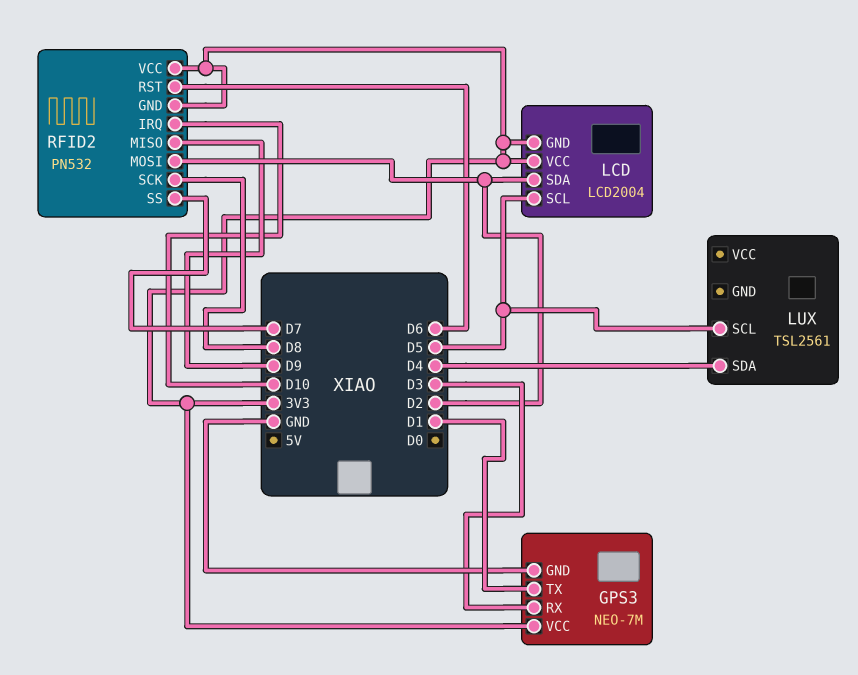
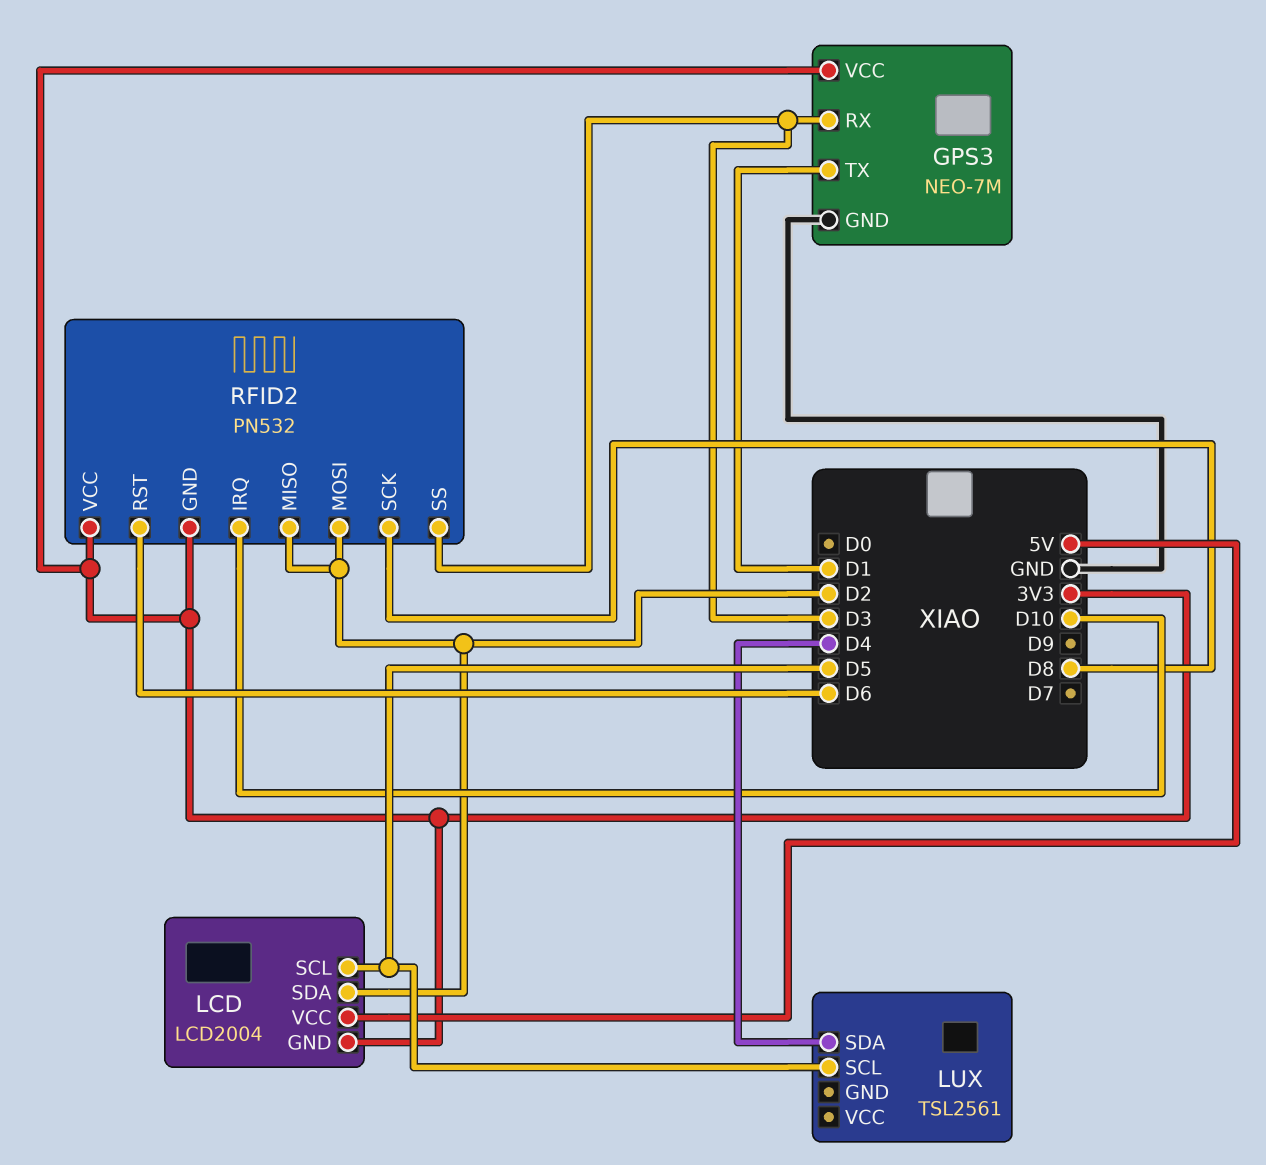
LCD pin VCC: 3V3 -> 5V
RFID2 pin MISO: D9 -> D2
RFID2 pin SS: D7 -> D3

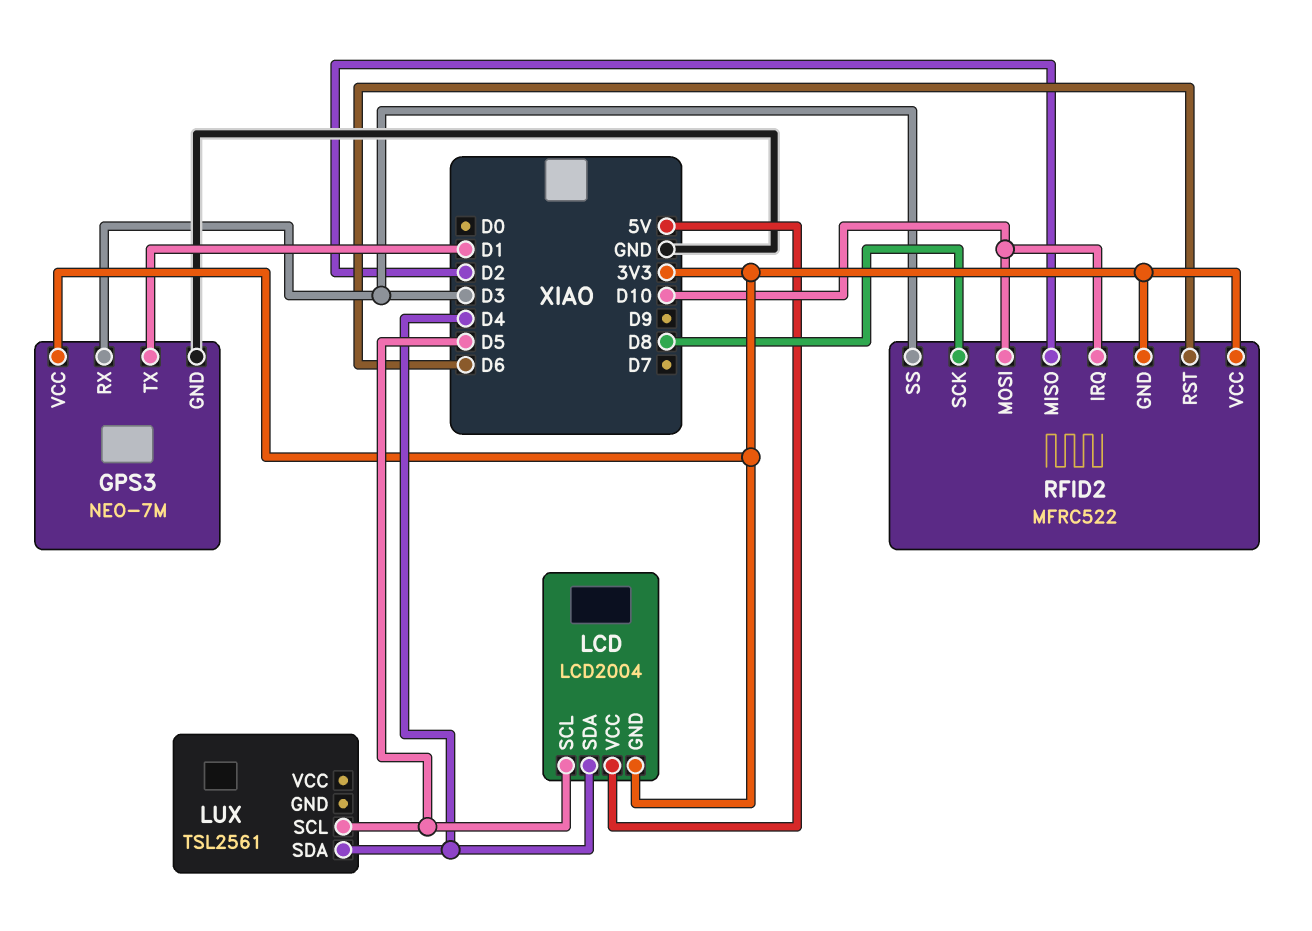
LCD pin SDA: D2 -> D4
RFID2: PN532 -> MFRC522
RFID2 pin MOSI: D2 -> D10

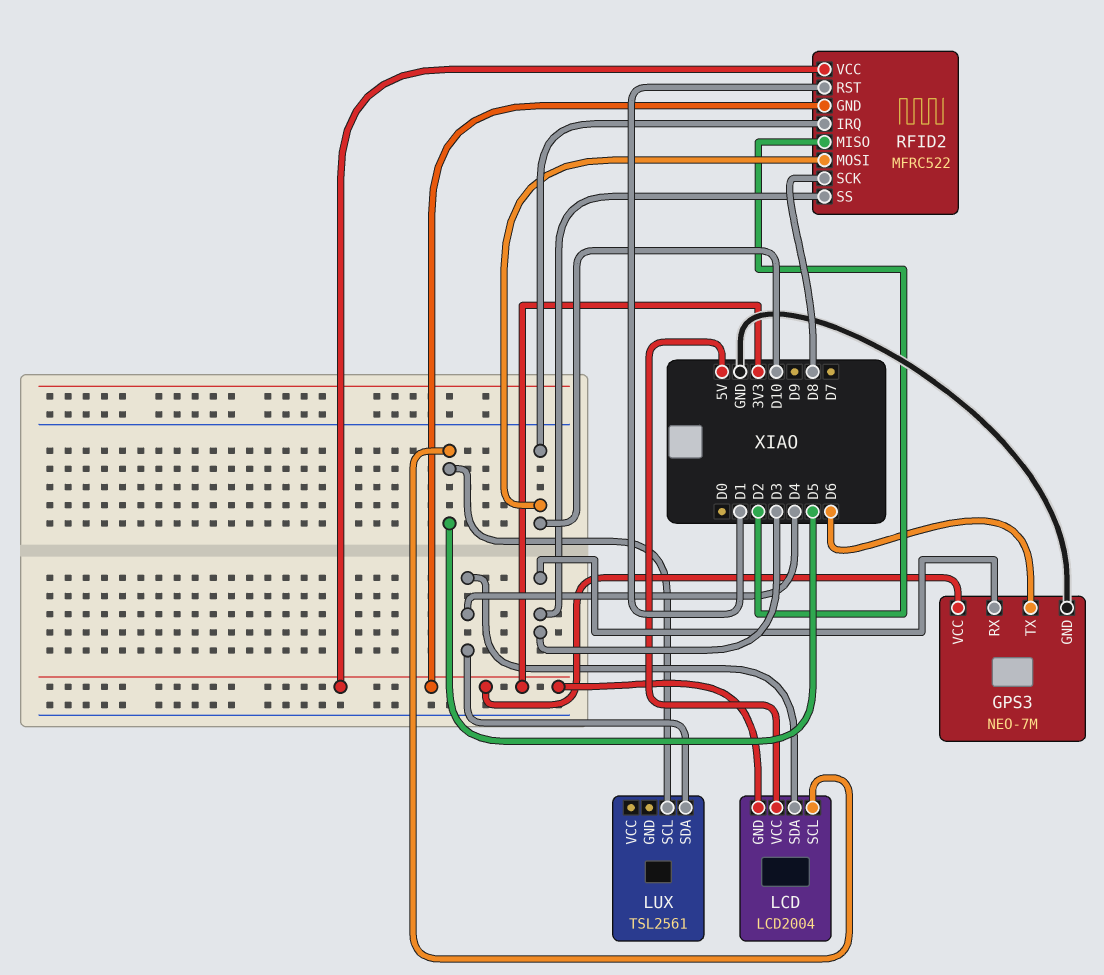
GPS3 pin TX: D1 -> D6
RFID2 pin RST: D6 -> D1

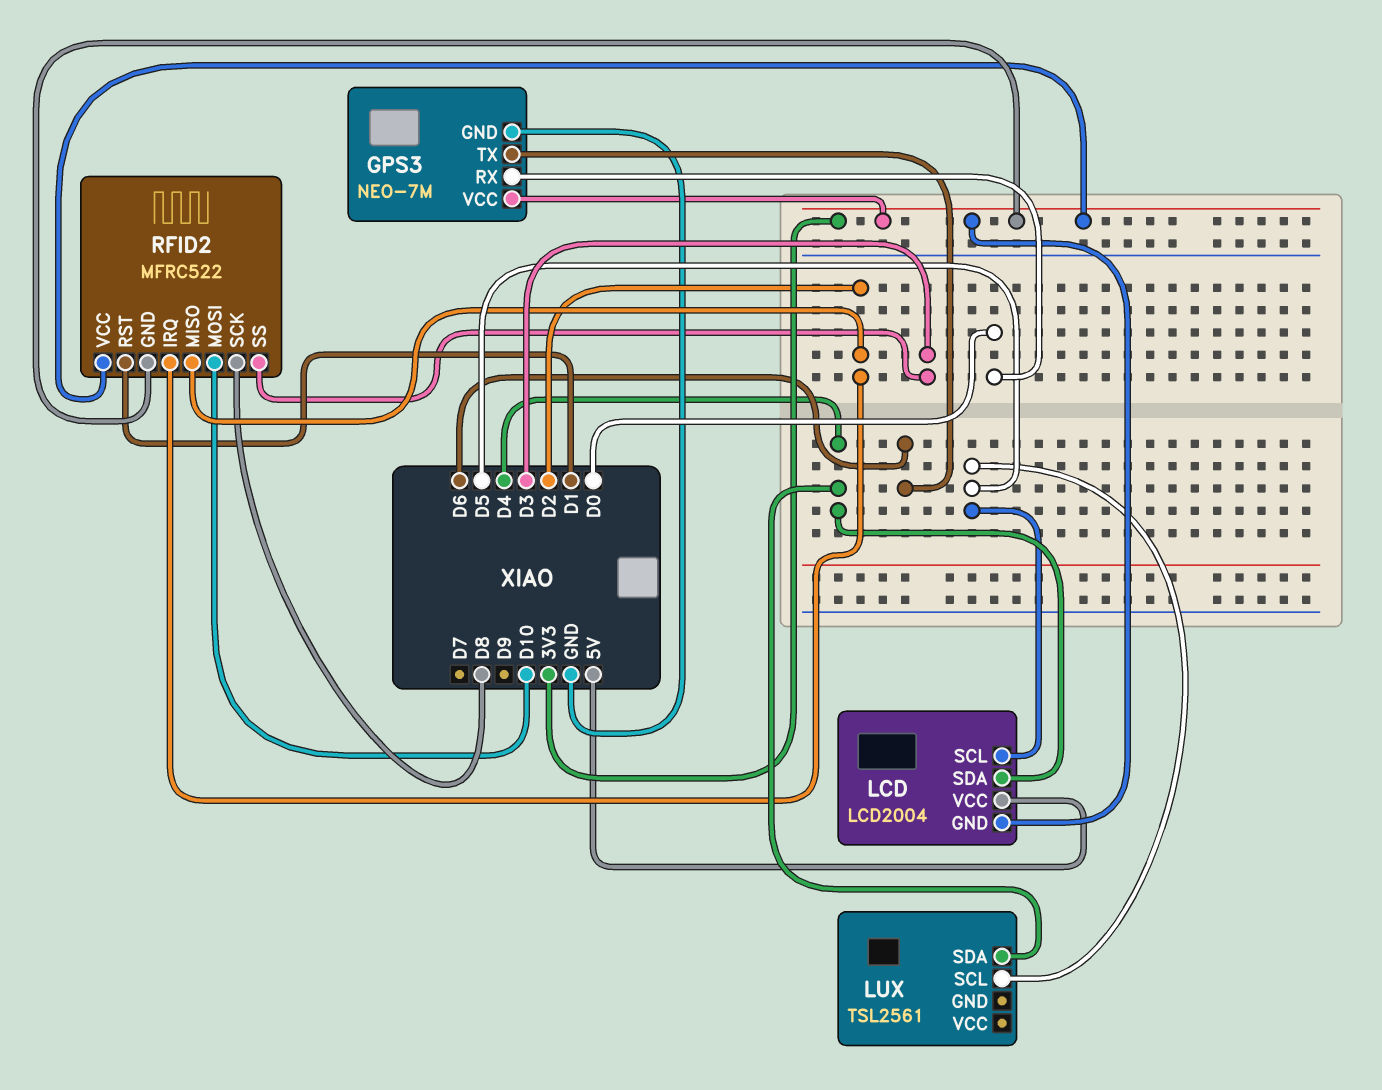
GPS3 pin RX: D3 -> D0
RFID2 pin IRQ: D10 -> D2

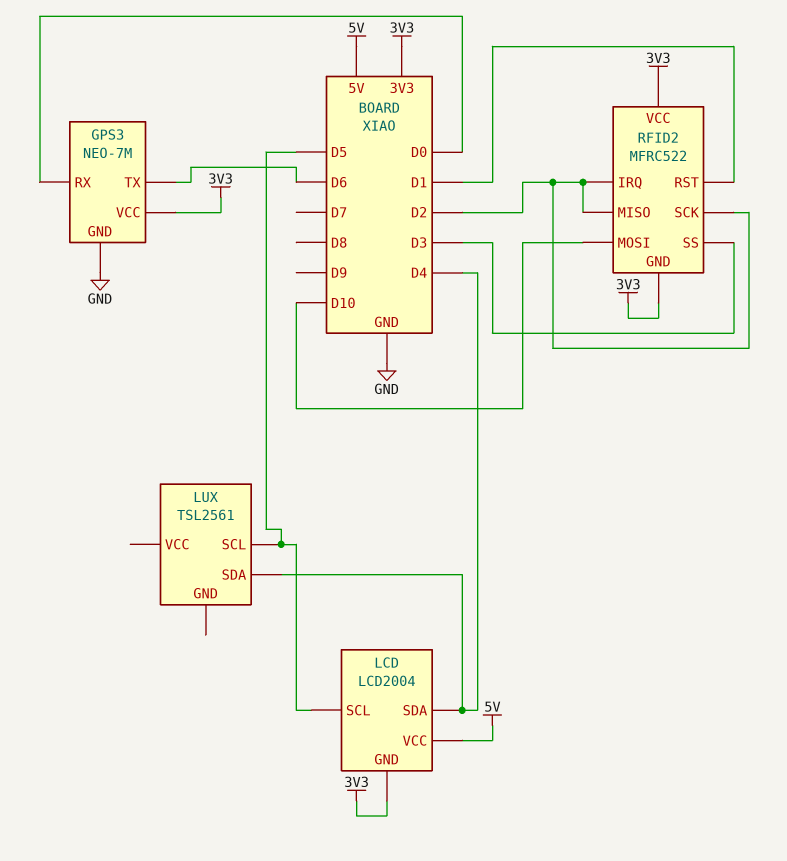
RFID2 pin SCK: D8 -> D2

